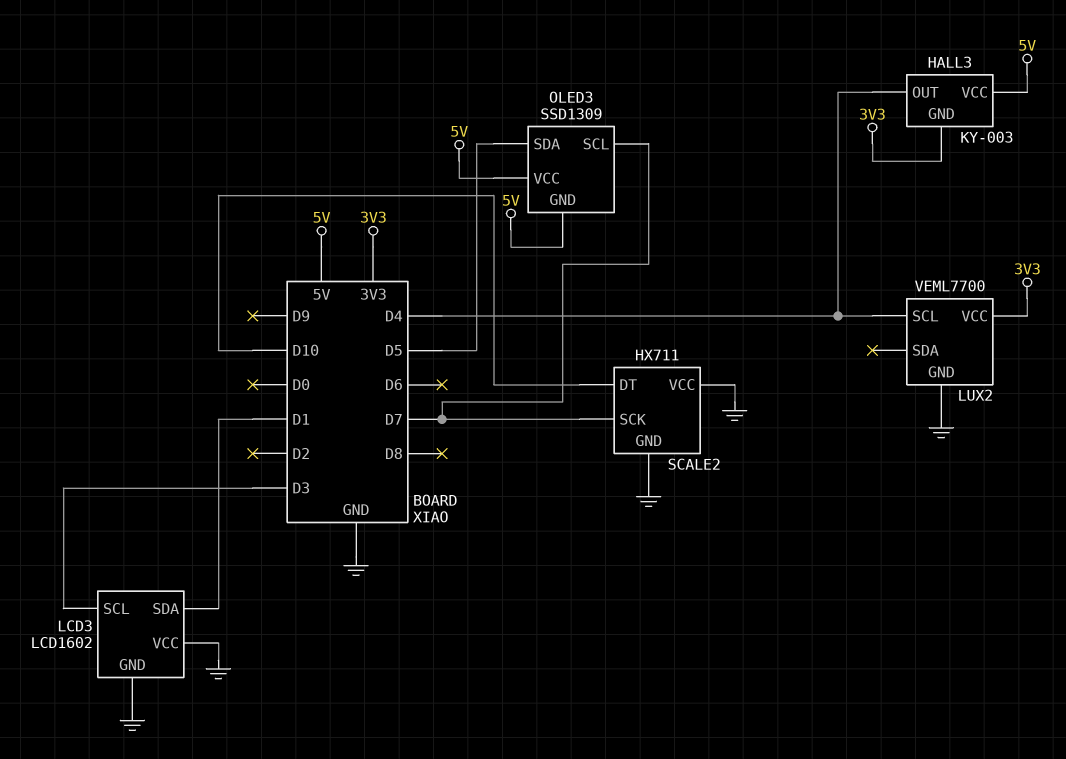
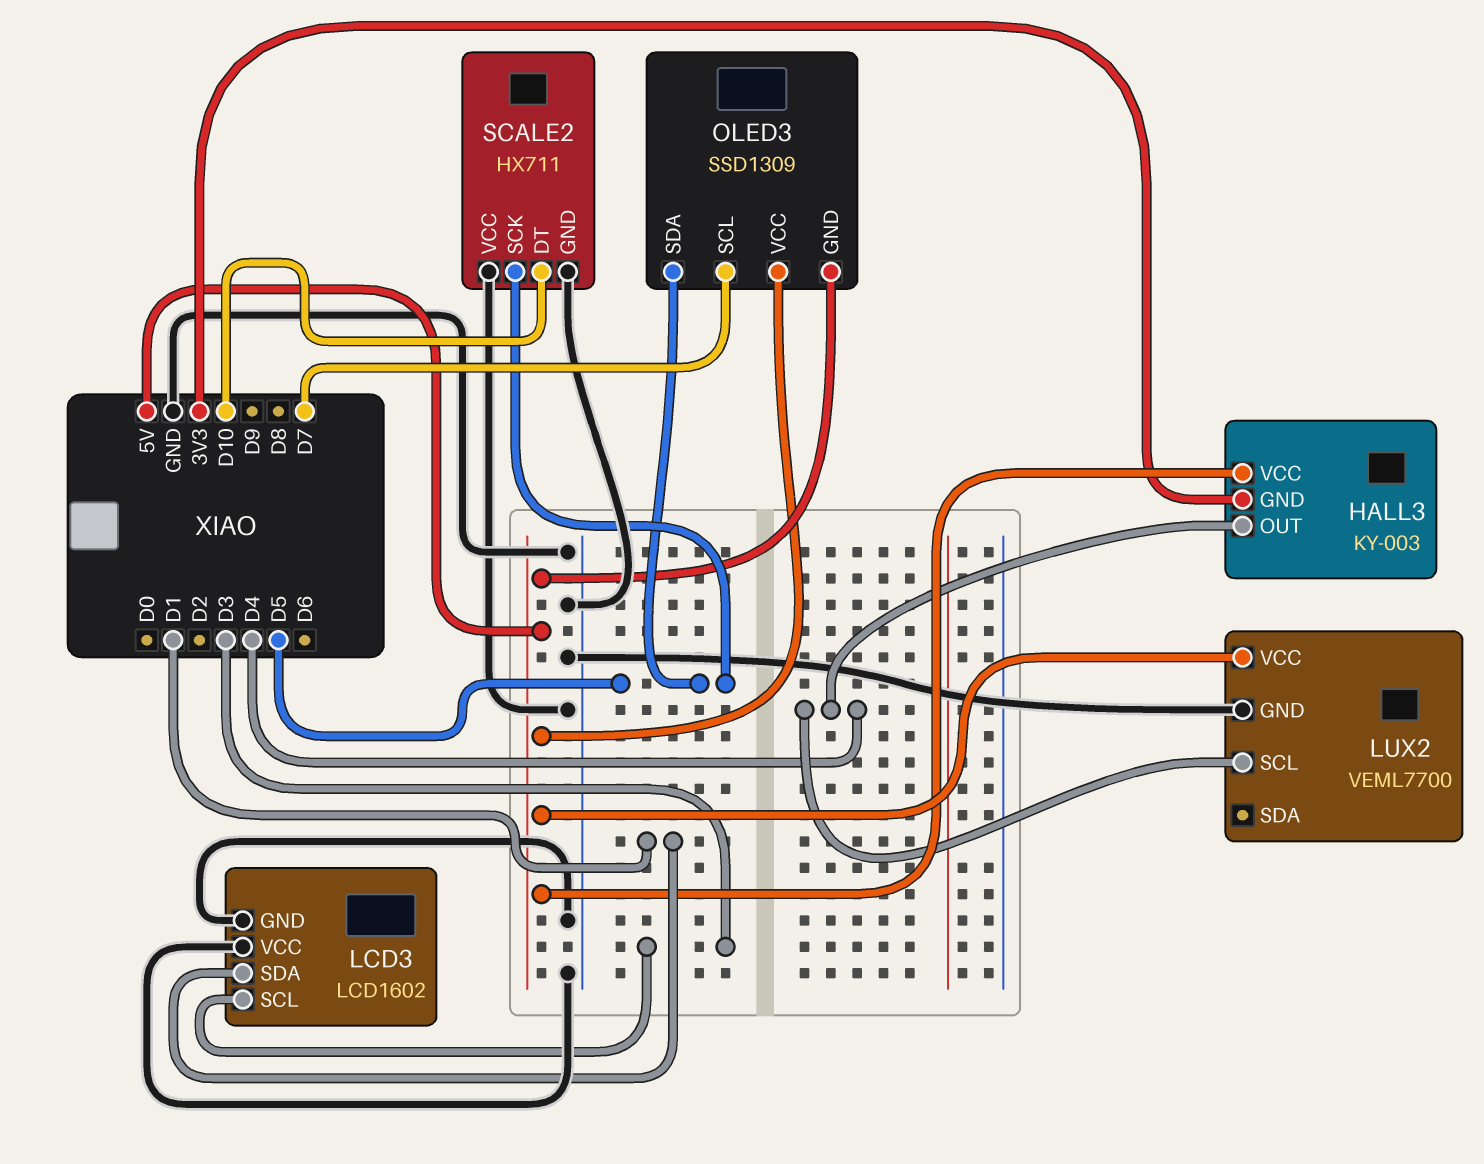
LUX2 pin VCC: 3V3 -> 5V
SCALE2 pin SCK: D7 -> D5

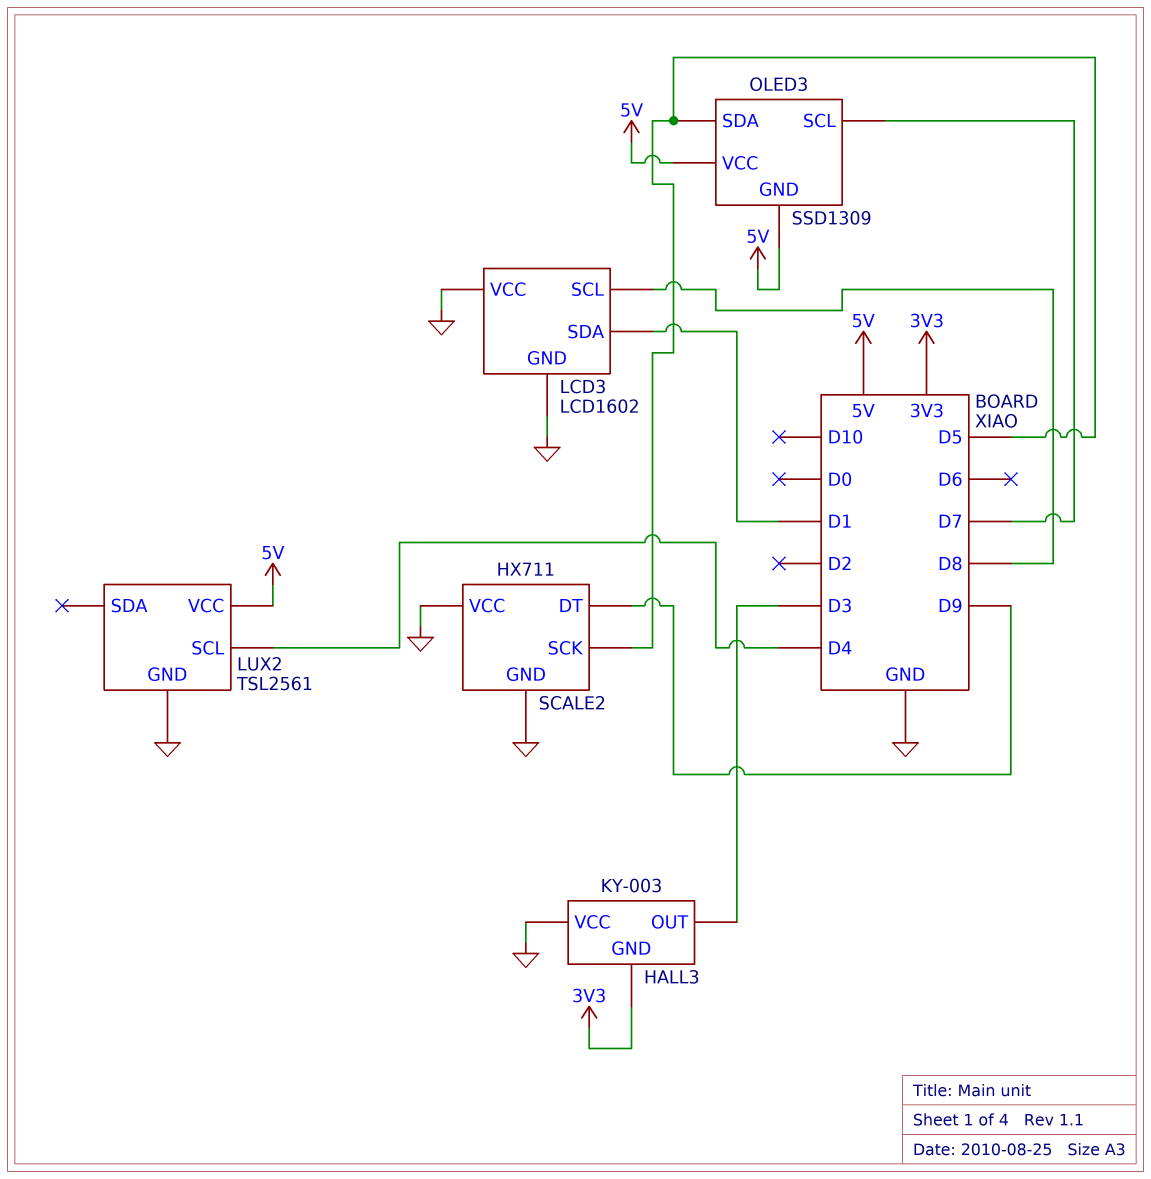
HALL3 pin OUT: D4 -> D3
HALL3 pin VCC: 5V -> GND
LCD3 pin SCL: D3 -> D8
LUX2: VEML7700 -> TSL2561
SCALE2 pin DT: D10 -> D9

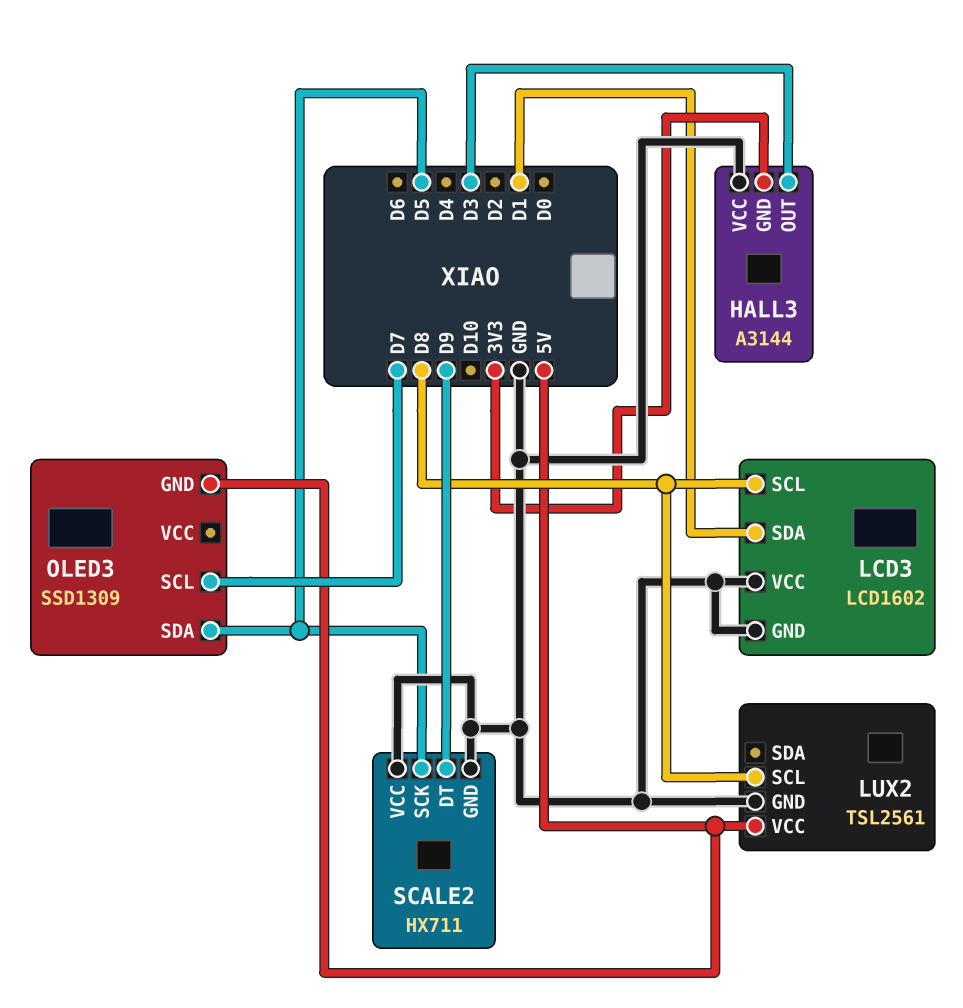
HALL3: KY-003 -> A3144
LUX2 pin SCL: D4 -> D8
OLED3 pin VCC: 5V -> none

